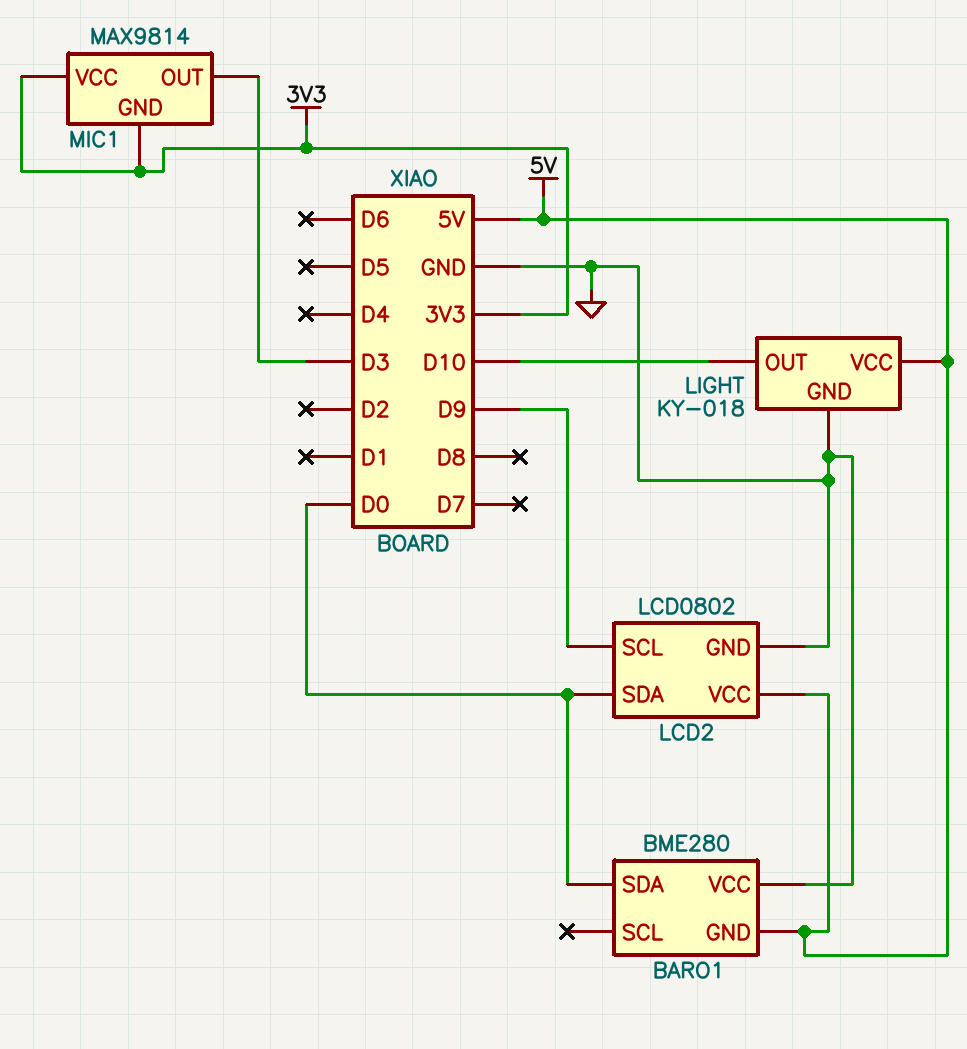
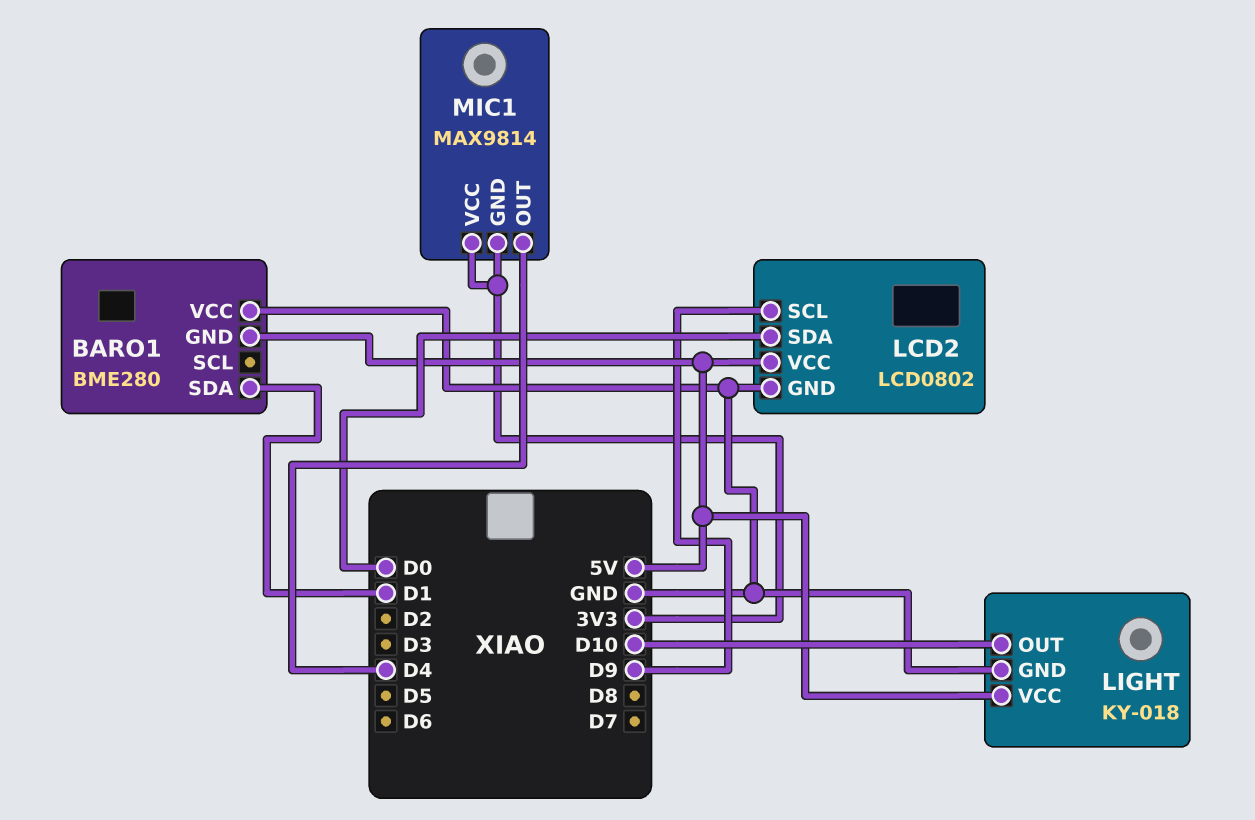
BARO1 pin SDA: D0 -> D1
MIC1 pin OUT: D3 -> D4

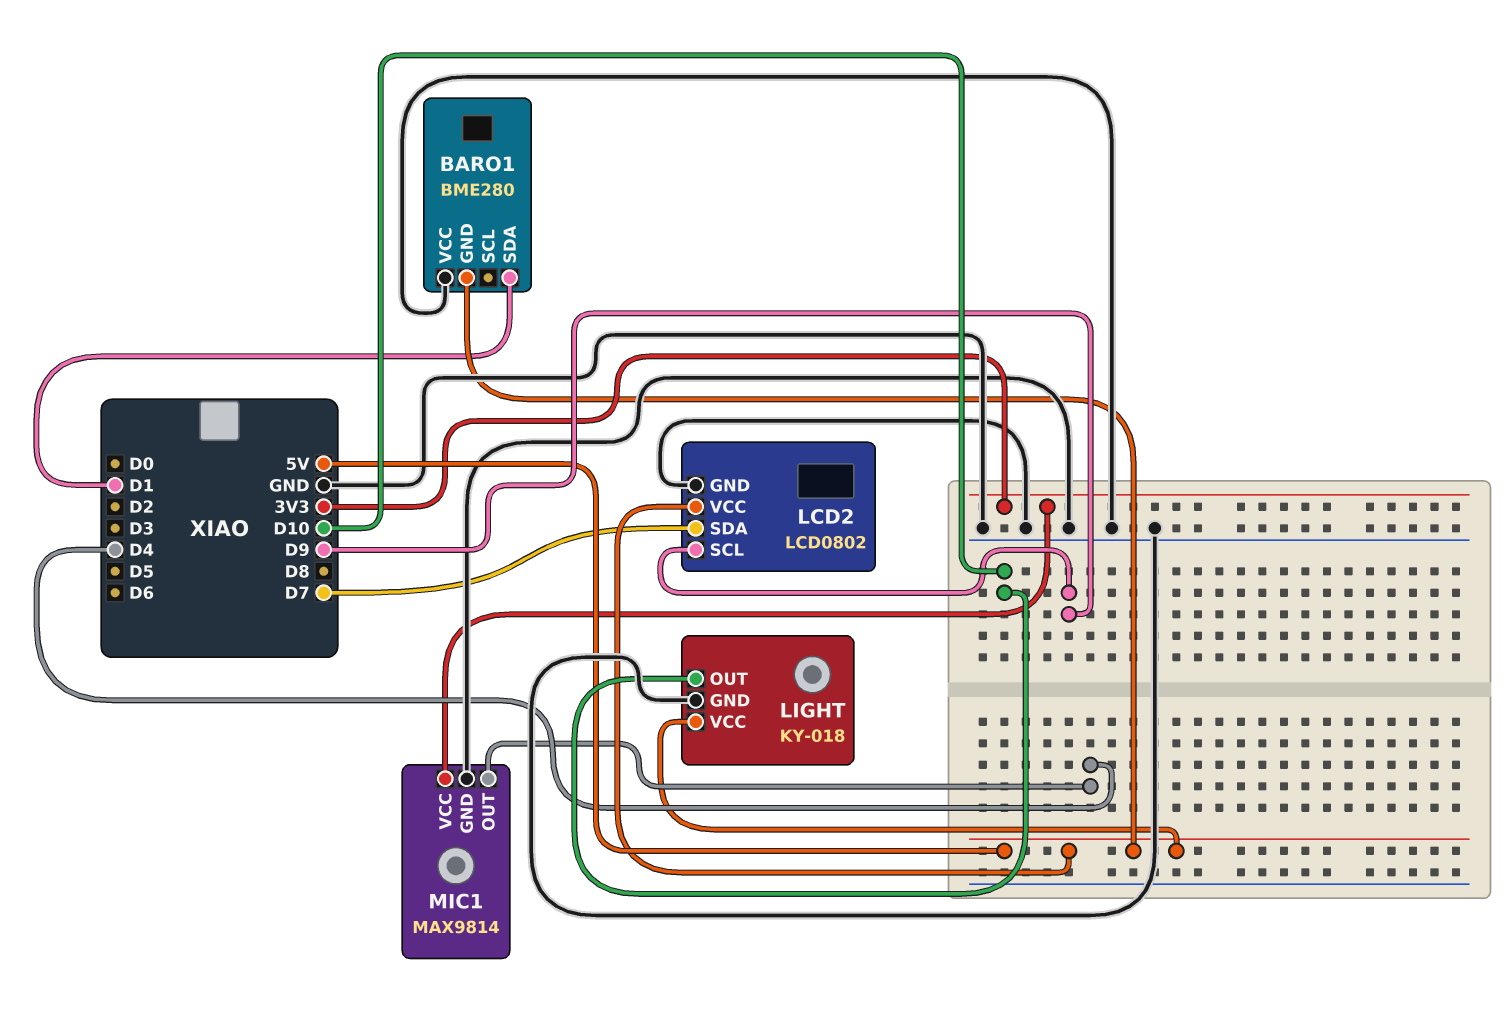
LCD2 pin SDA: D0 -> D7
MIC1 pin GND: 3V3 -> GND

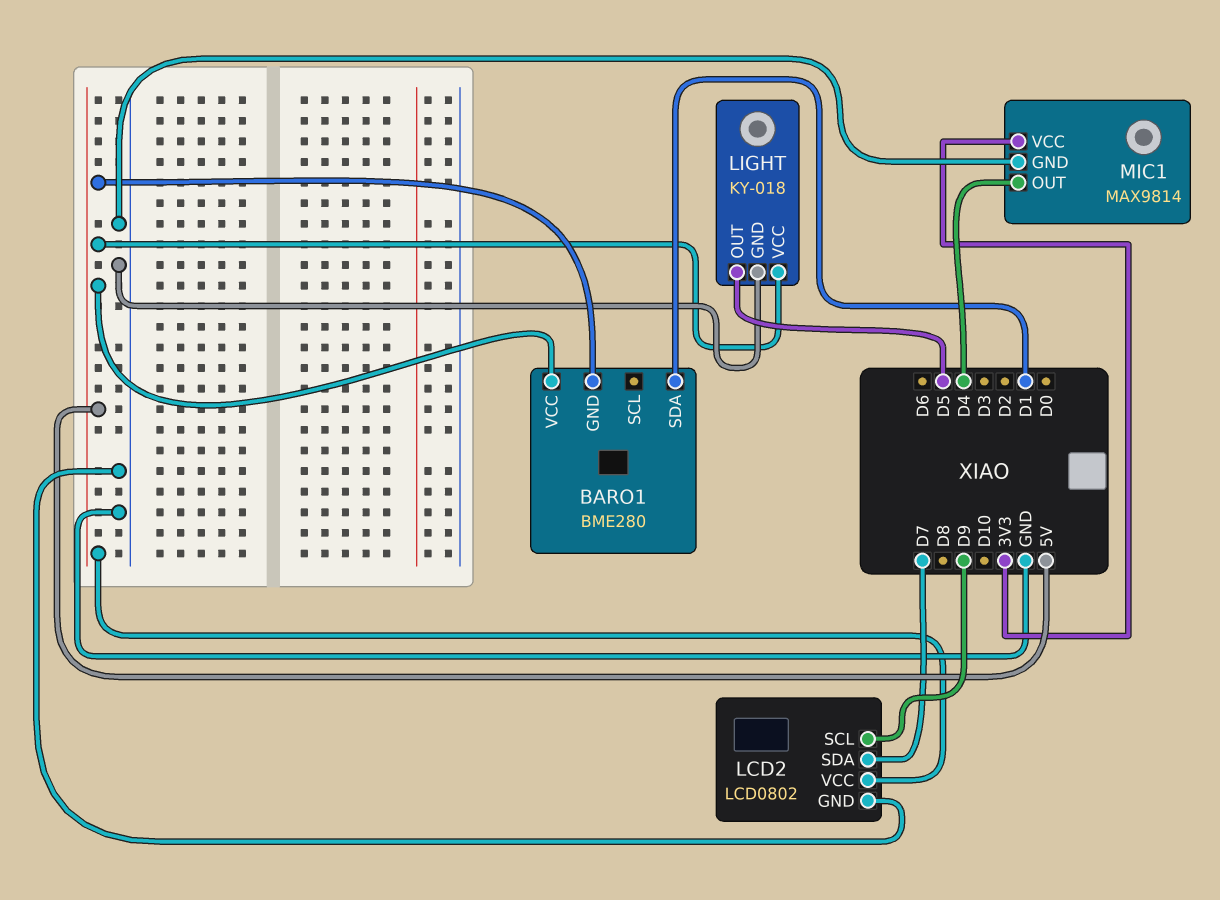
BARO1 pin VCC: GND -> 5V
LIGHT pin OUT: D10 -> D5

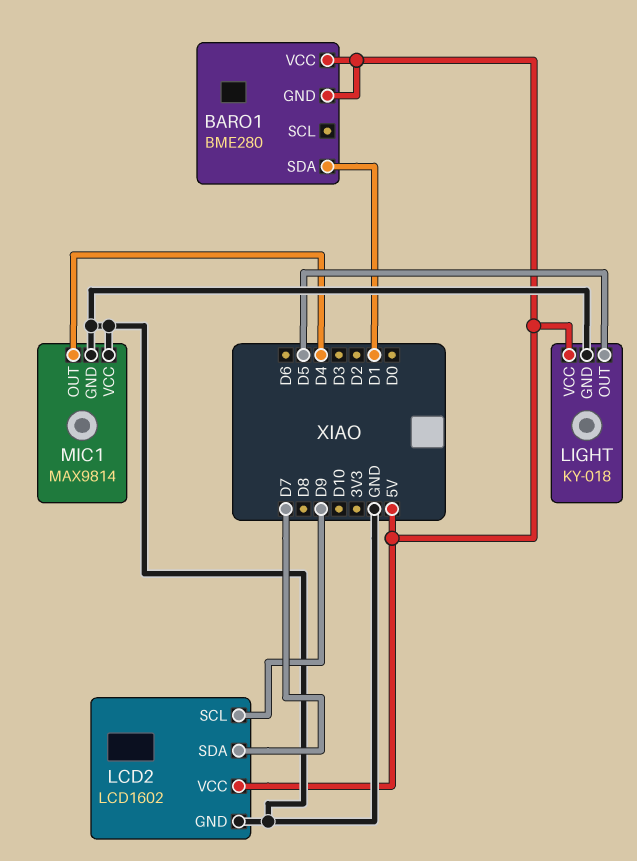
LCD2: LCD0802 -> LCD1602
MIC1 pin VCC: 3V3 -> GND

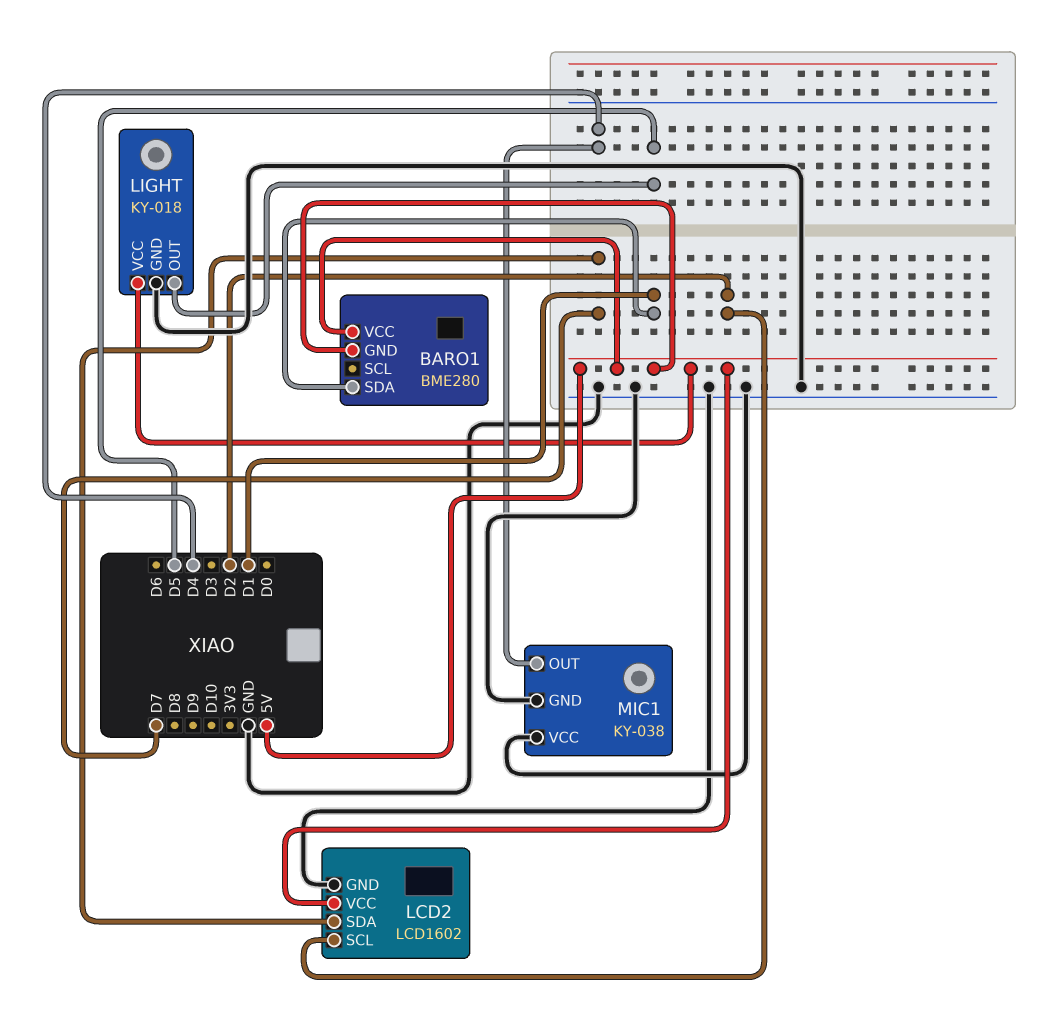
LCD2 pin SCL: D9 -> D2
MIC1: MAX9814 -> KY-038

